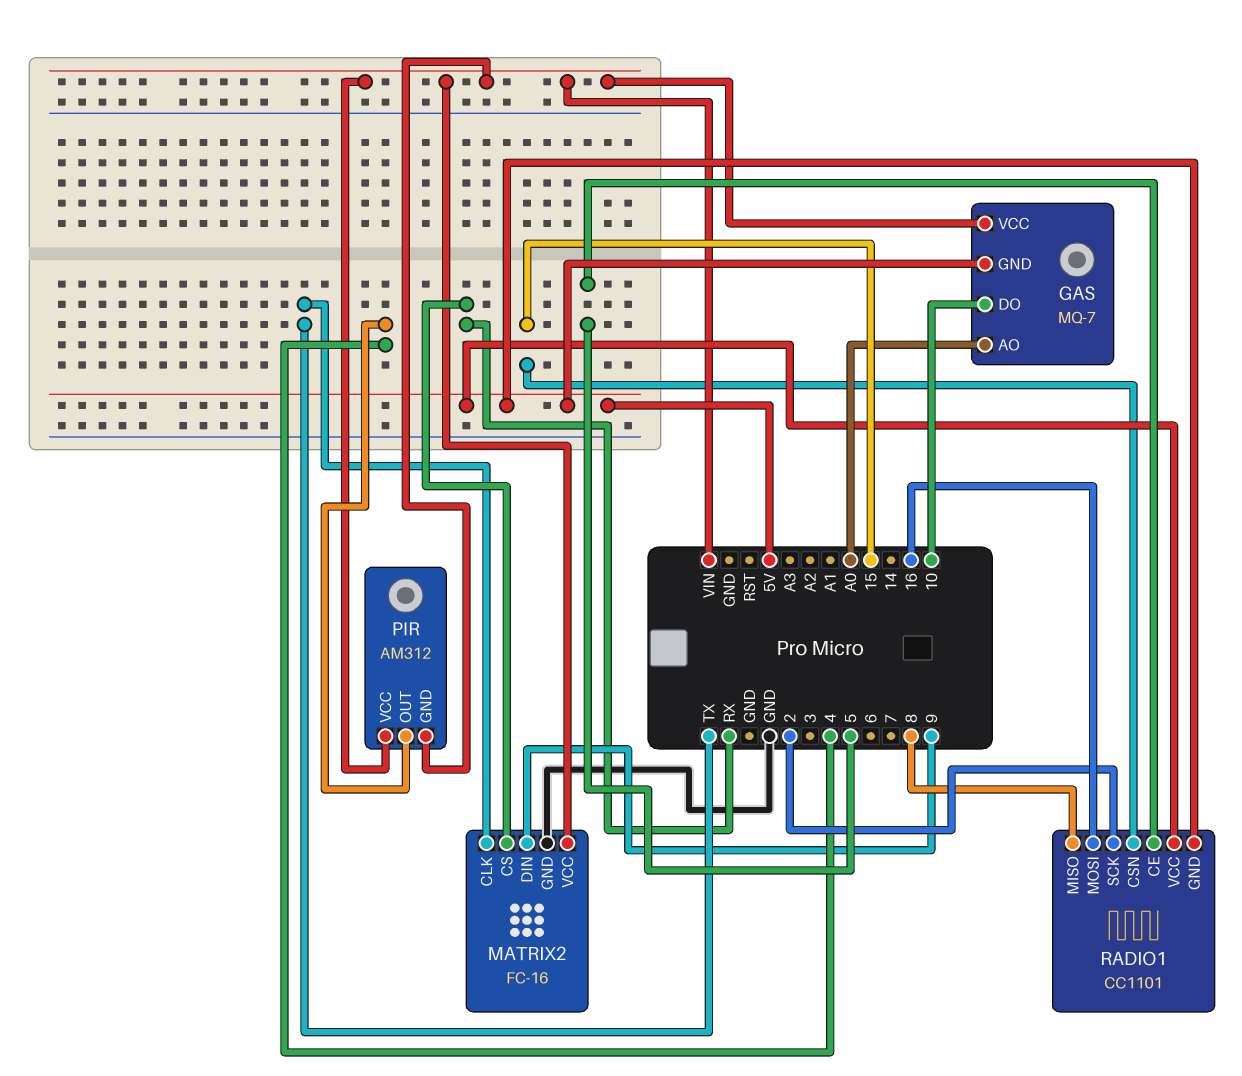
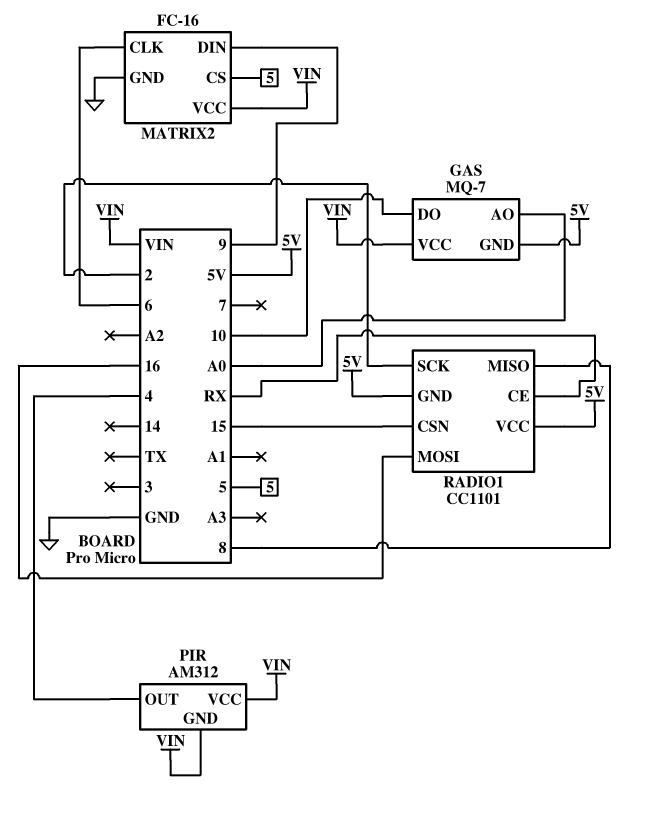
MATRIX2 pin CLK: TX -> 6
MATRIX2 pin CS: RX -> 5
RADIO1 pin CE: 5 -> RX

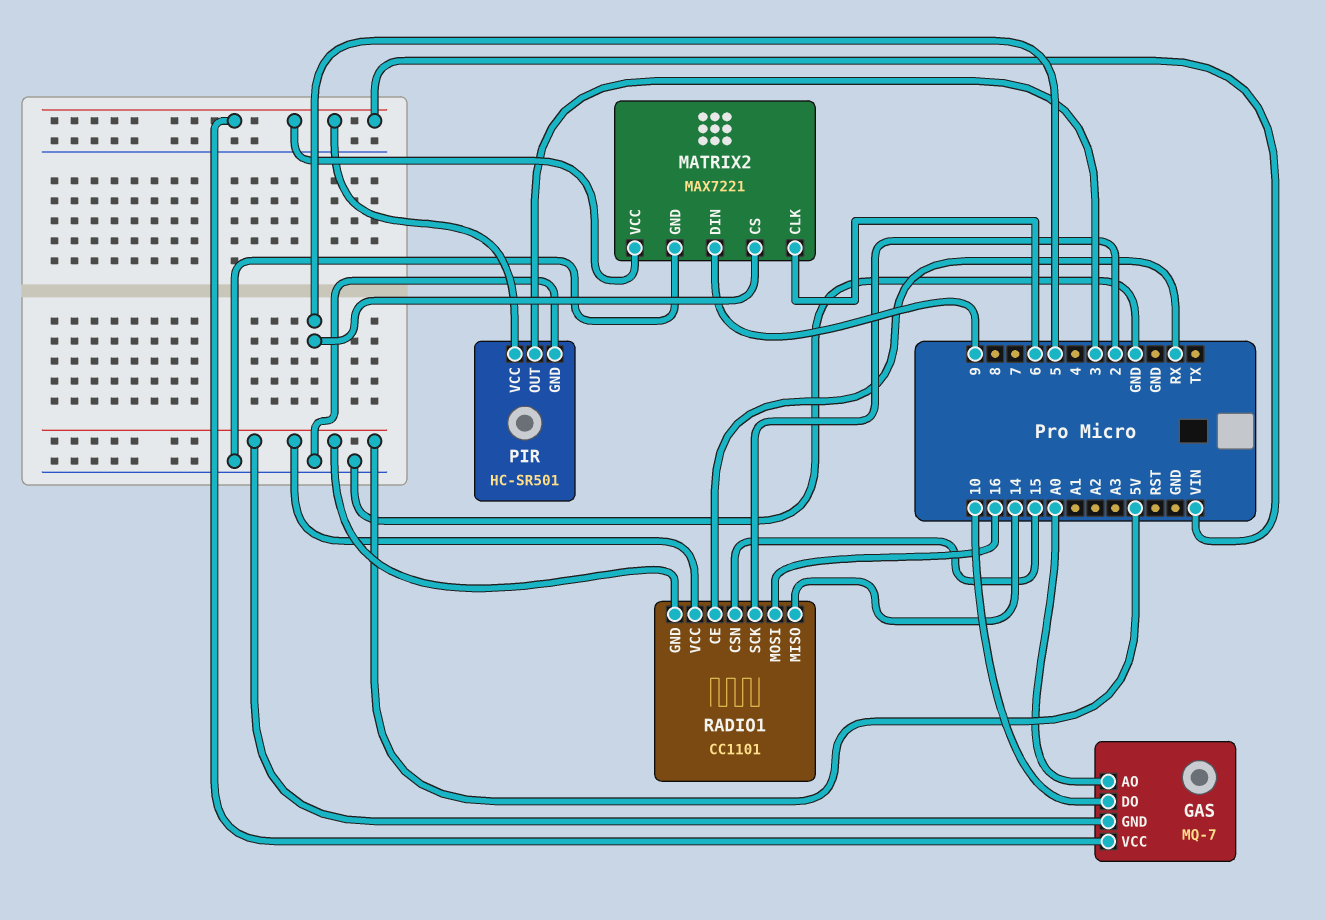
MATRIX2: FC-16 -> MAX7221
PIR: AM312 -> HC-SR501
PIR pin GND: VIN -> GND
PIR pin OUT: 4 -> 3
RADIO1 pin MISO: 8 -> 14

